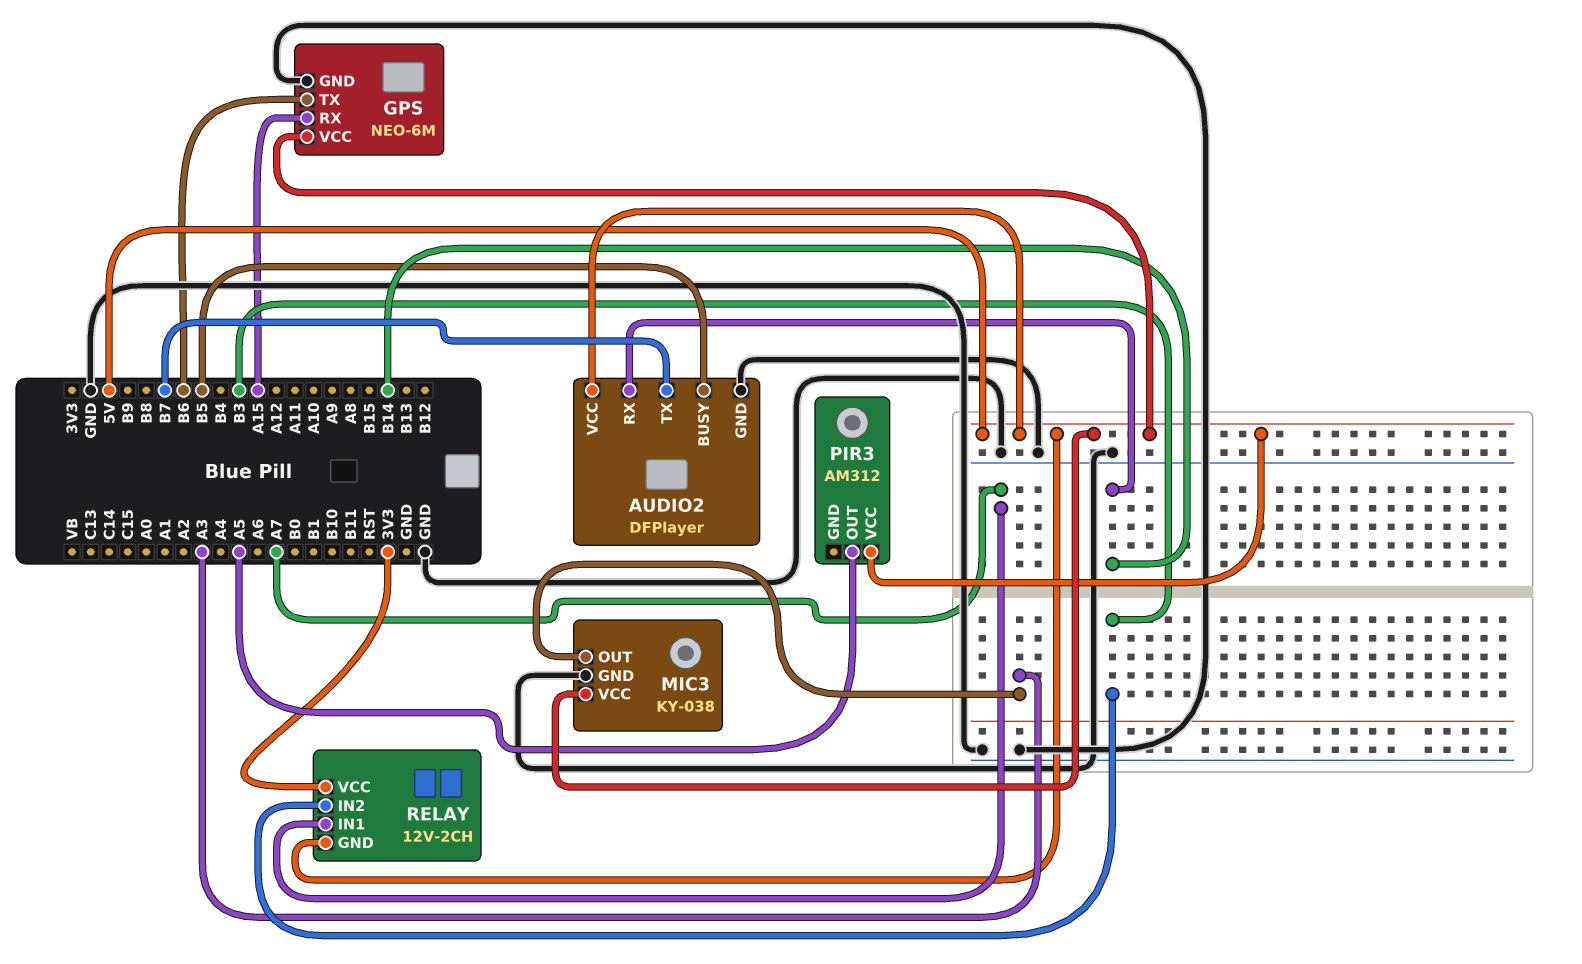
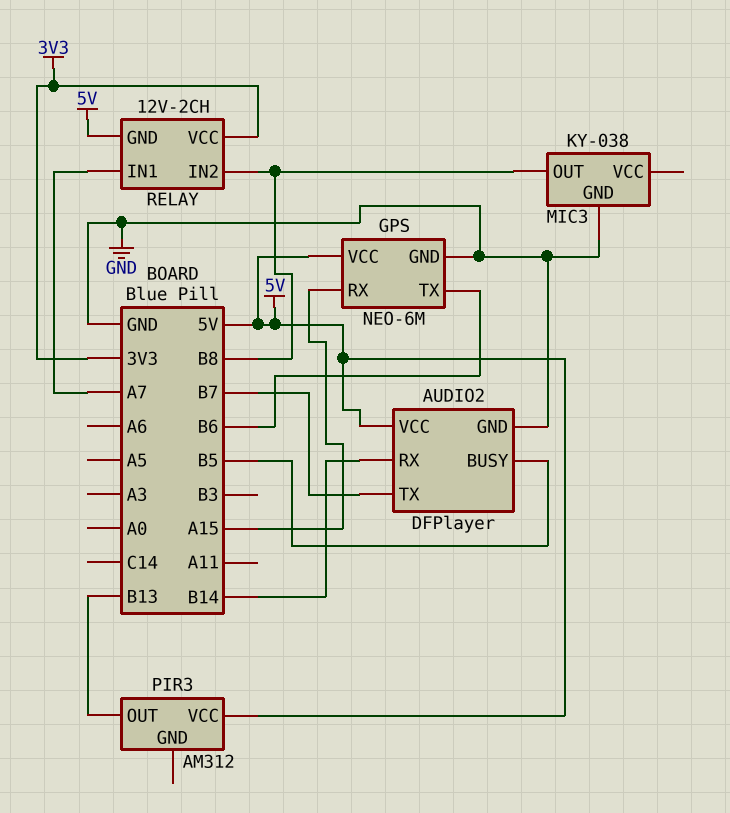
MIC3 pin OUT: A3 -> B8
MIC3 pin VCC: 5V -> none
PIR3 pin OUT: A5 -> B13
RELAY pin IN2: B3 -> B8

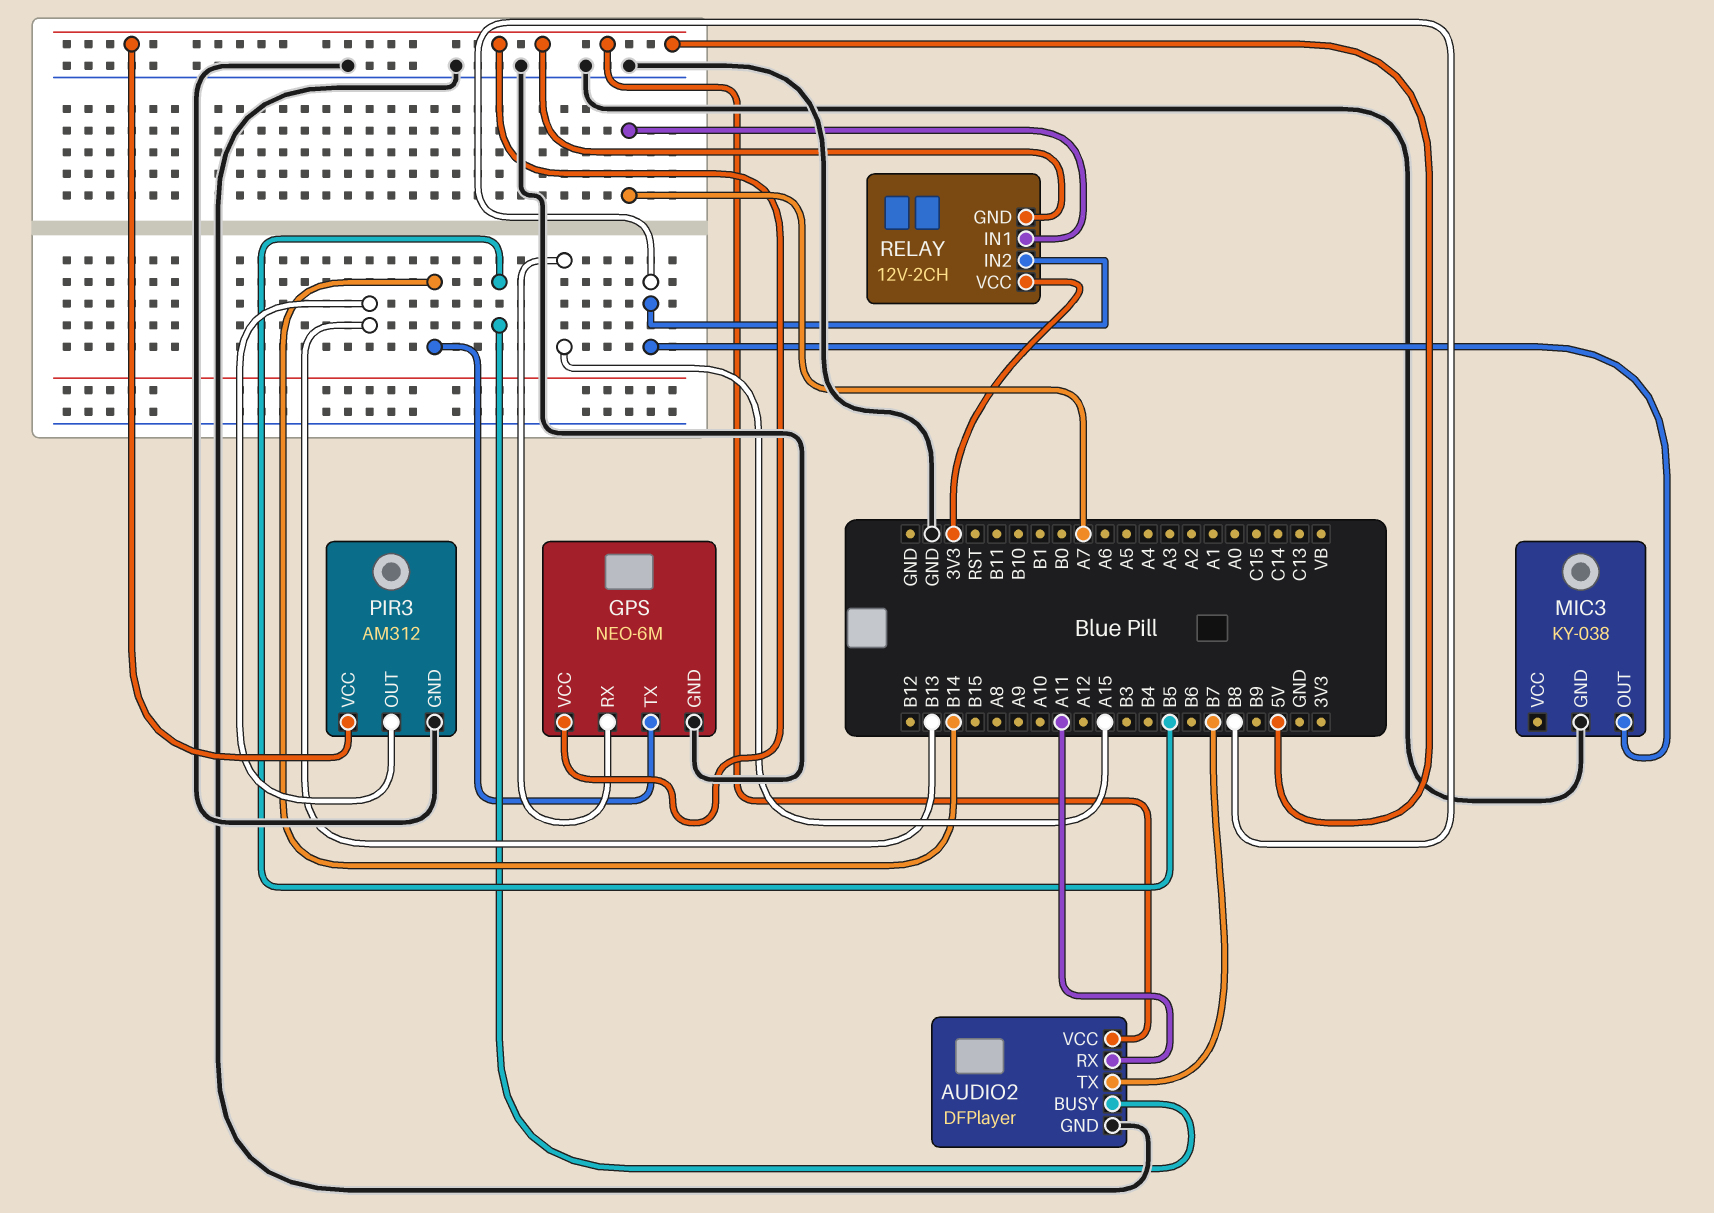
AUDIO2 pin RX: B14 -> A11
GPS pin TX: B6 -> B14
PIR3 pin GND: none -> GND

